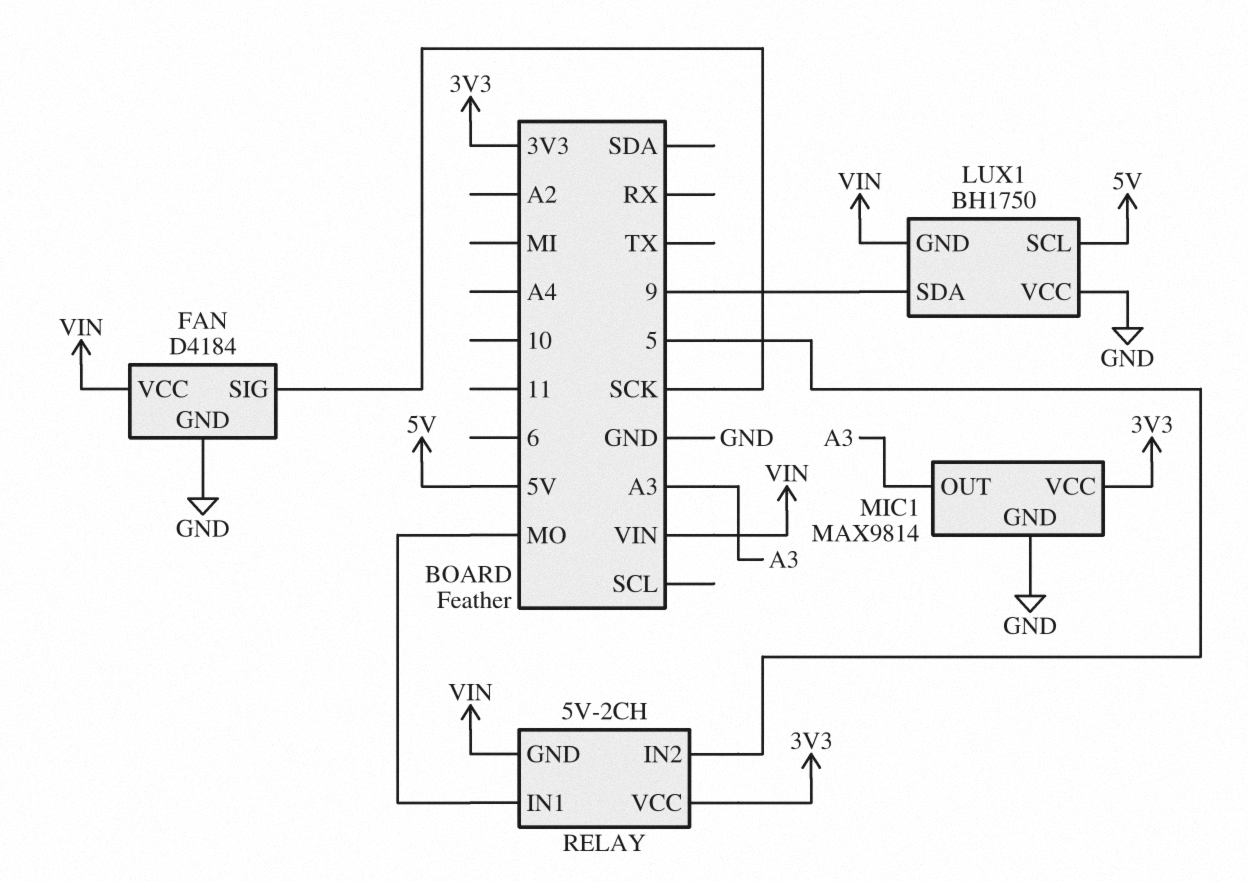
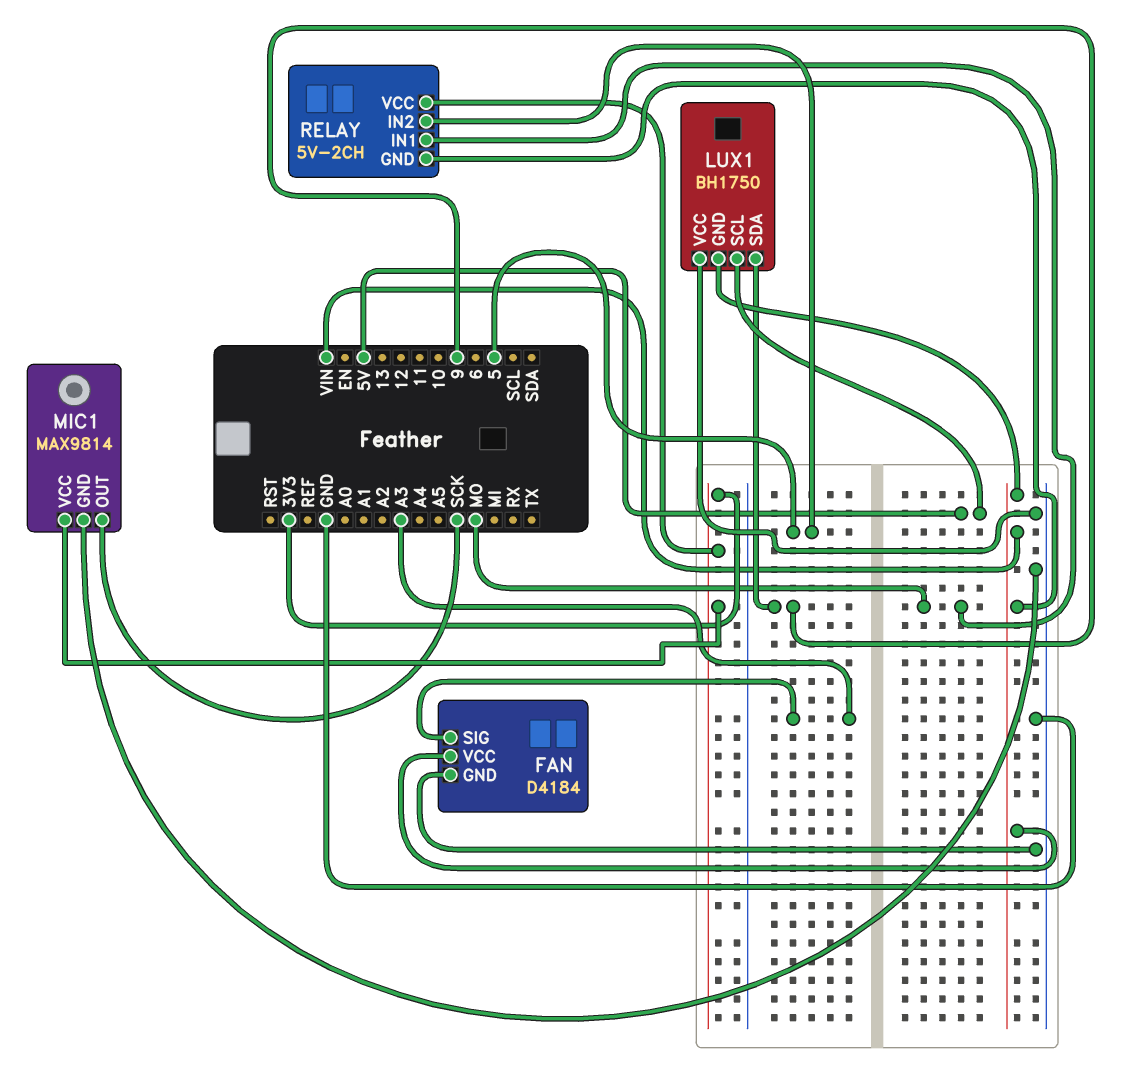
FAN pin SIG: SCK -> A3
MIC1 pin OUT: A3 -> SCK

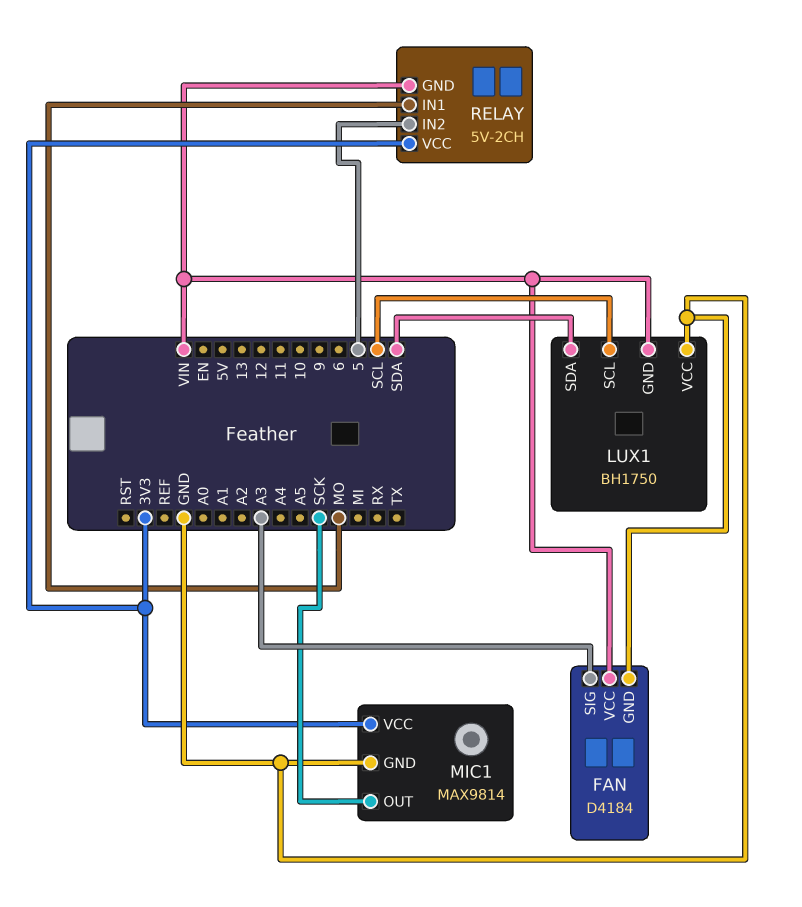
LUX1 pin SCL: 5V -> SCL
LUX1 pin SDA: 9 -> SDA

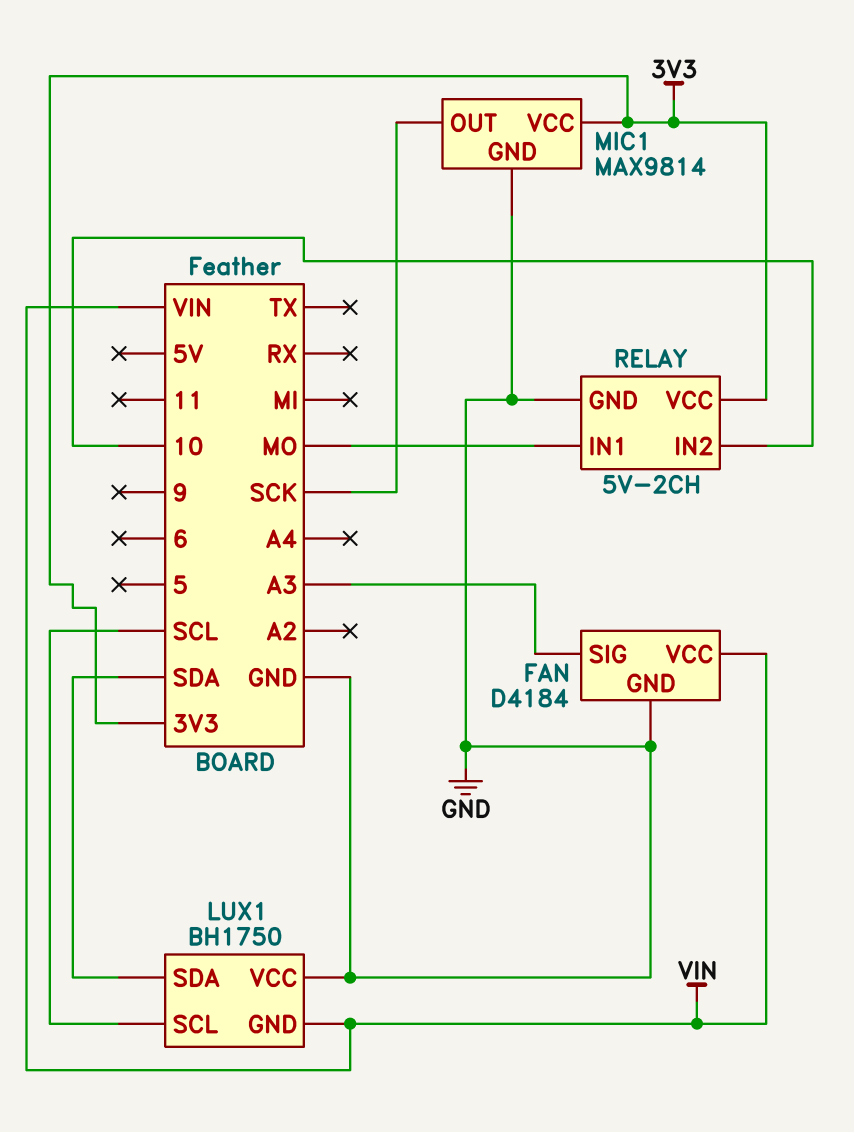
RELAY pin GND: VIN -> GND
RELAY pin IN2: 5 -> 10

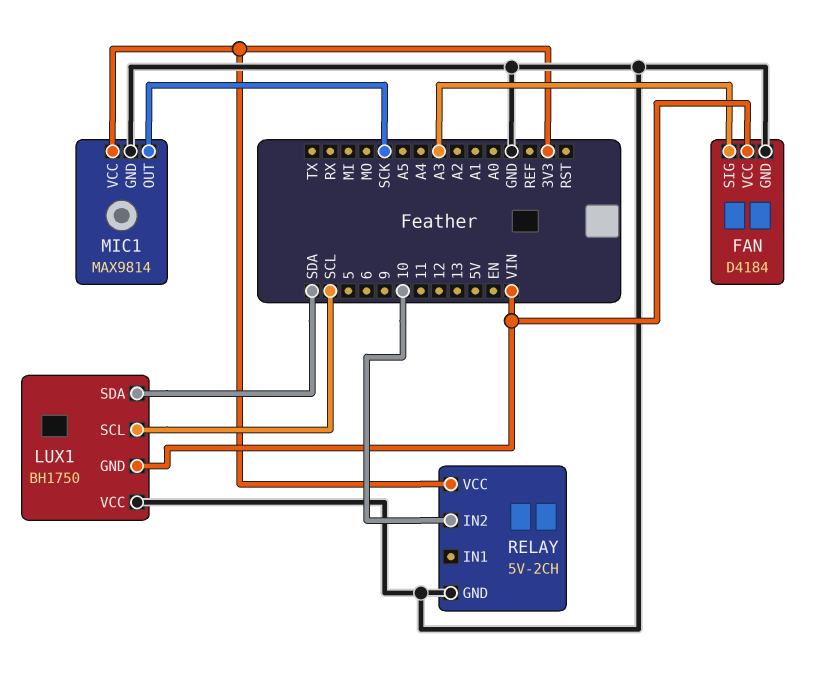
RELAY pin IN1: MO -> none

